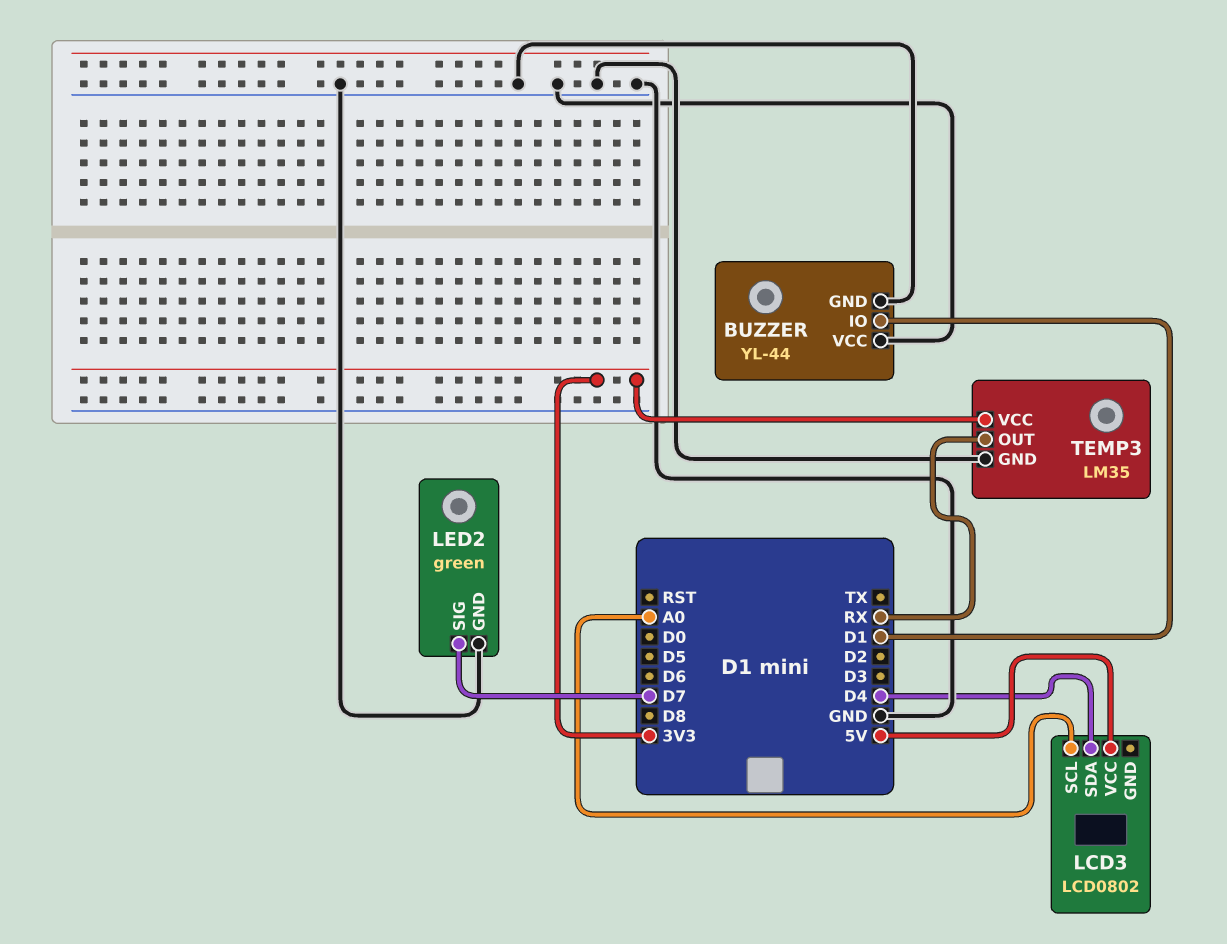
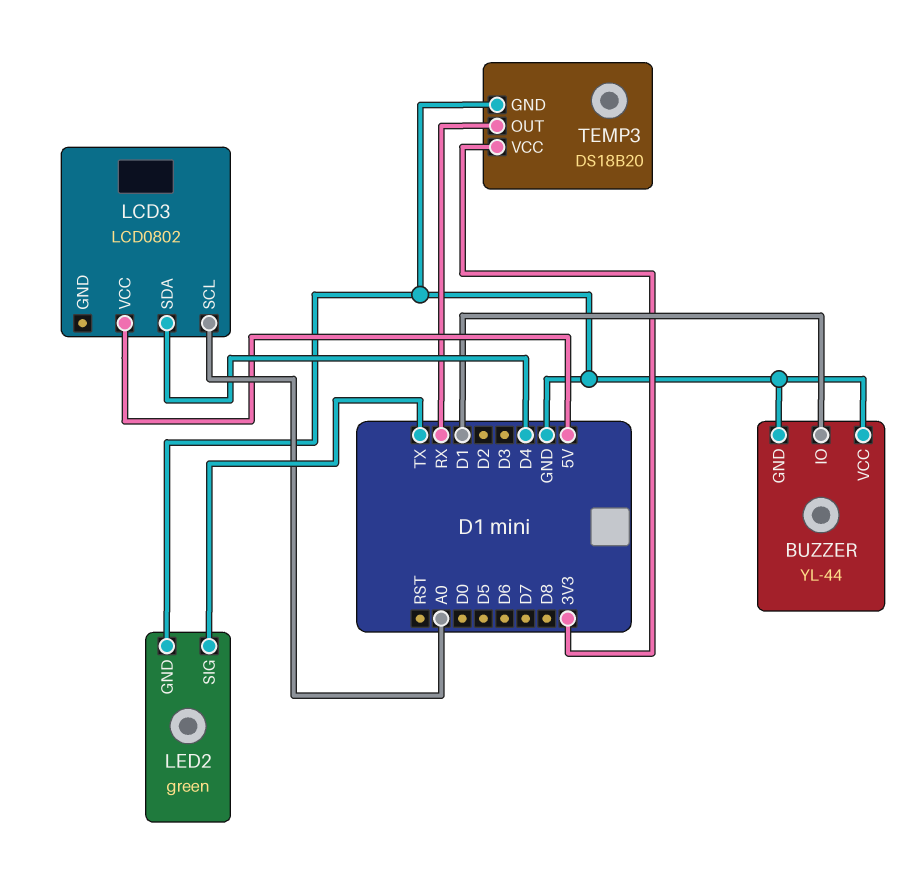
LED2 pin SIG: D7 -> TX
TEMP3: LM35 -> DS18B20

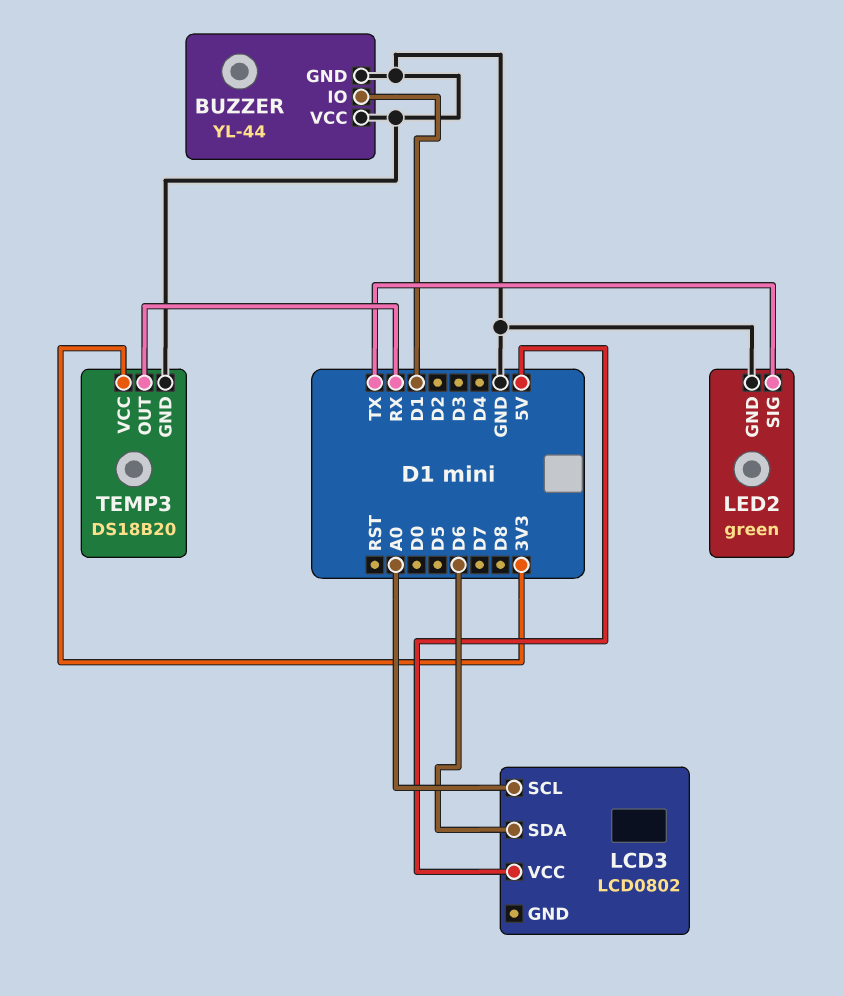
LCD3 pin SDA: D4 -> D6

